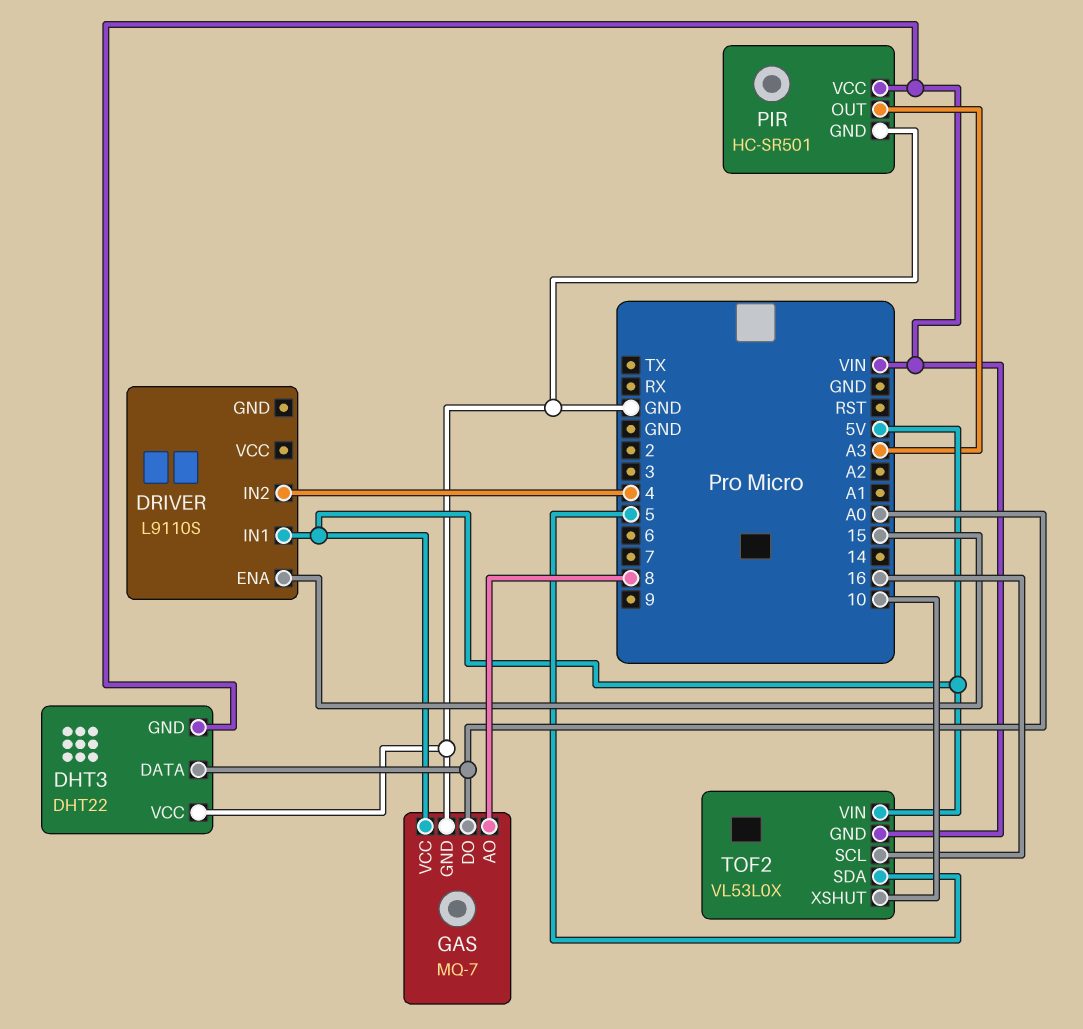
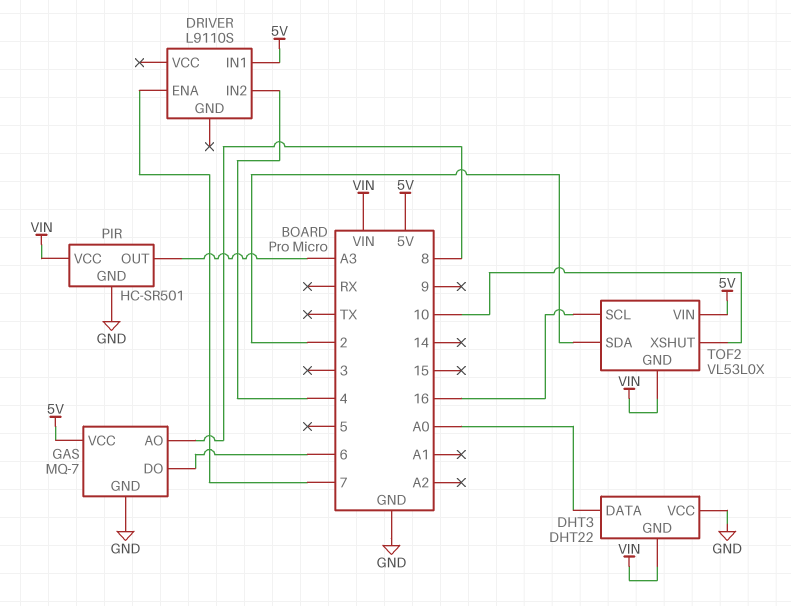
DRIVER pin ENA: 15 -> 7
GAS pin DO: A0 -> 6
TOF2 pin SDA: 5 -> 2

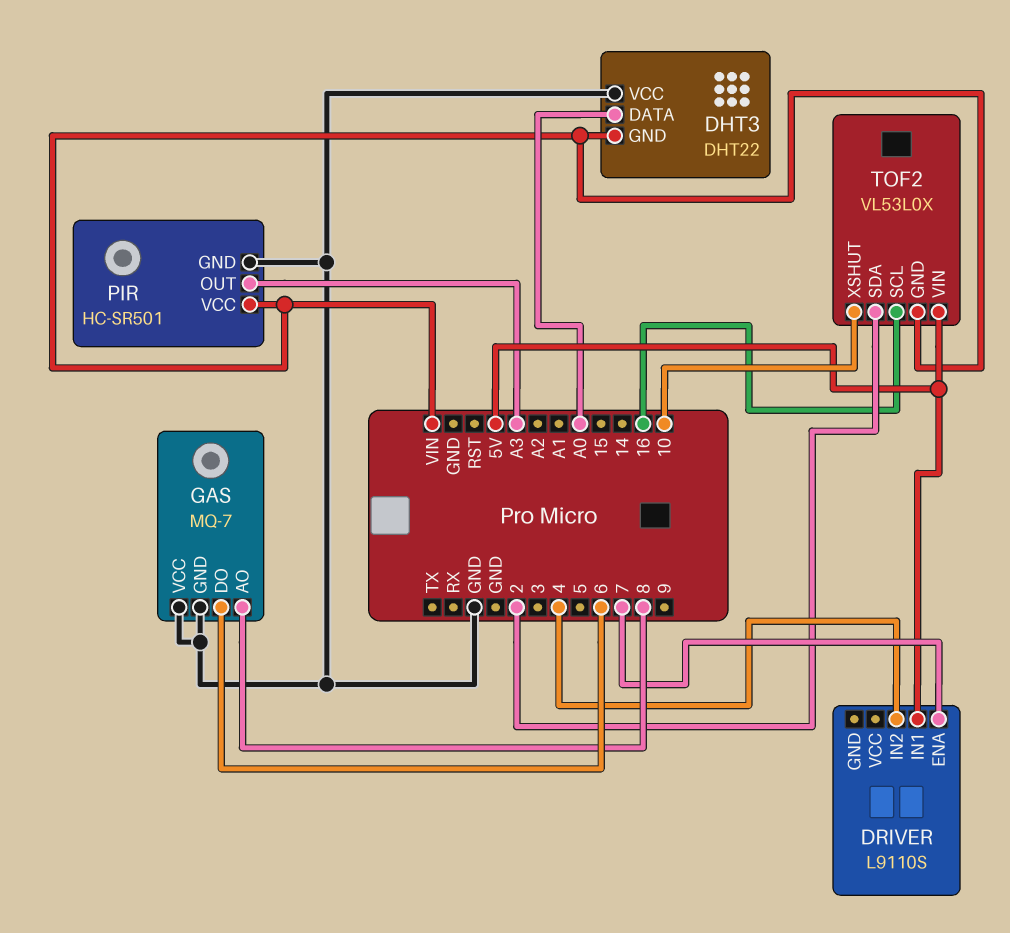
GAS pin VCC: 5V -> GND

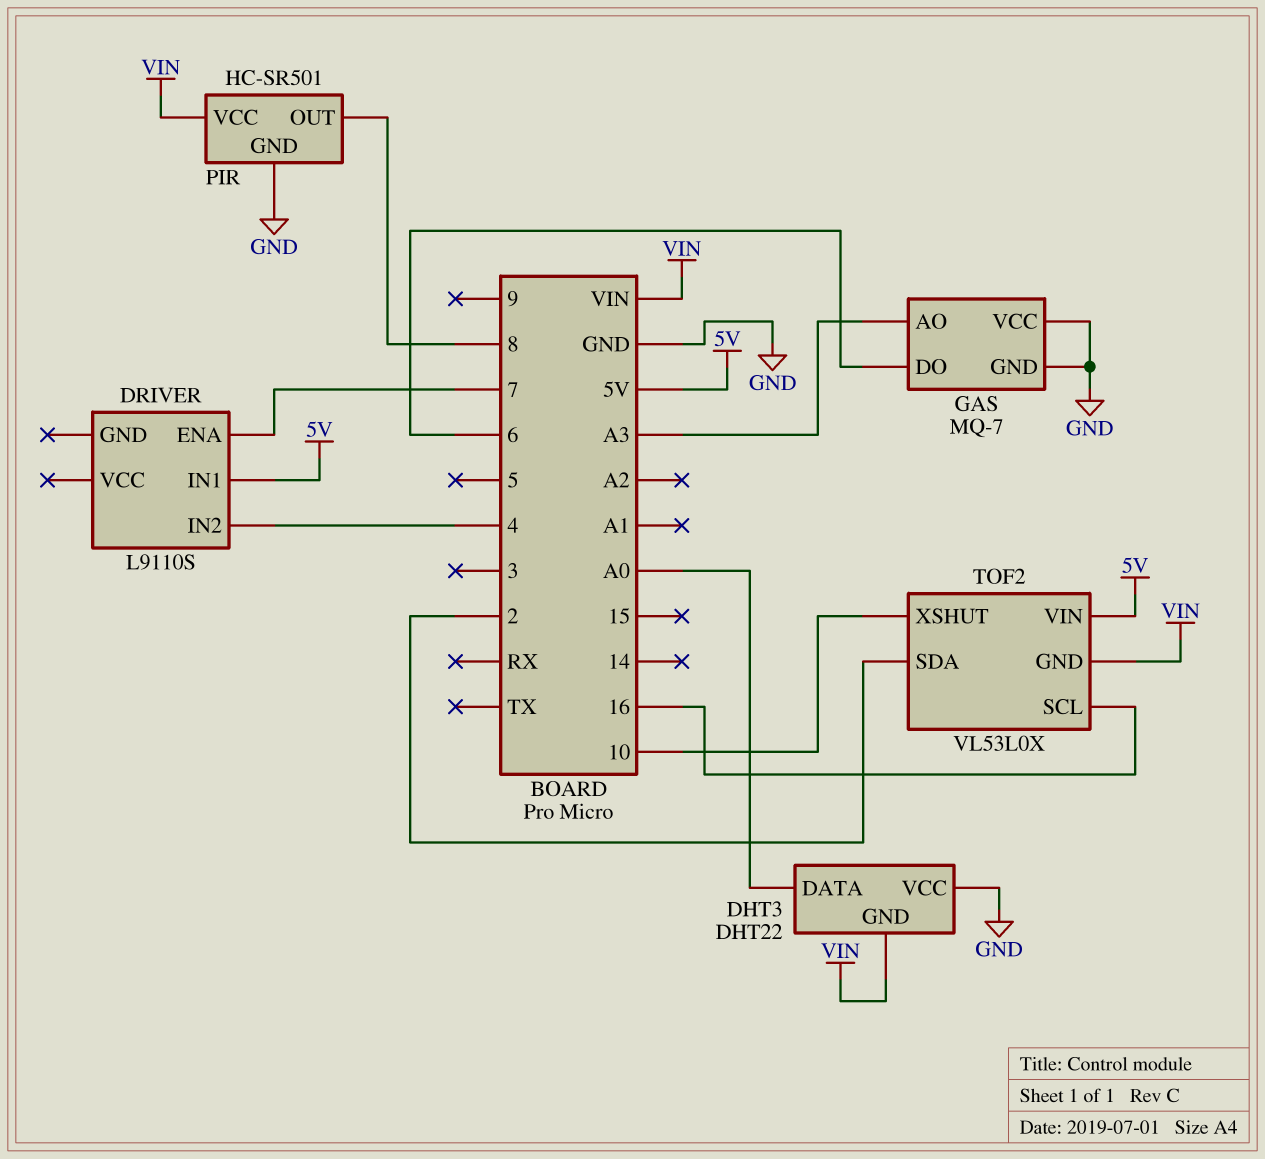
GAS pin AO: 8 -> A3
PIR pin OUT: A3 -> 8

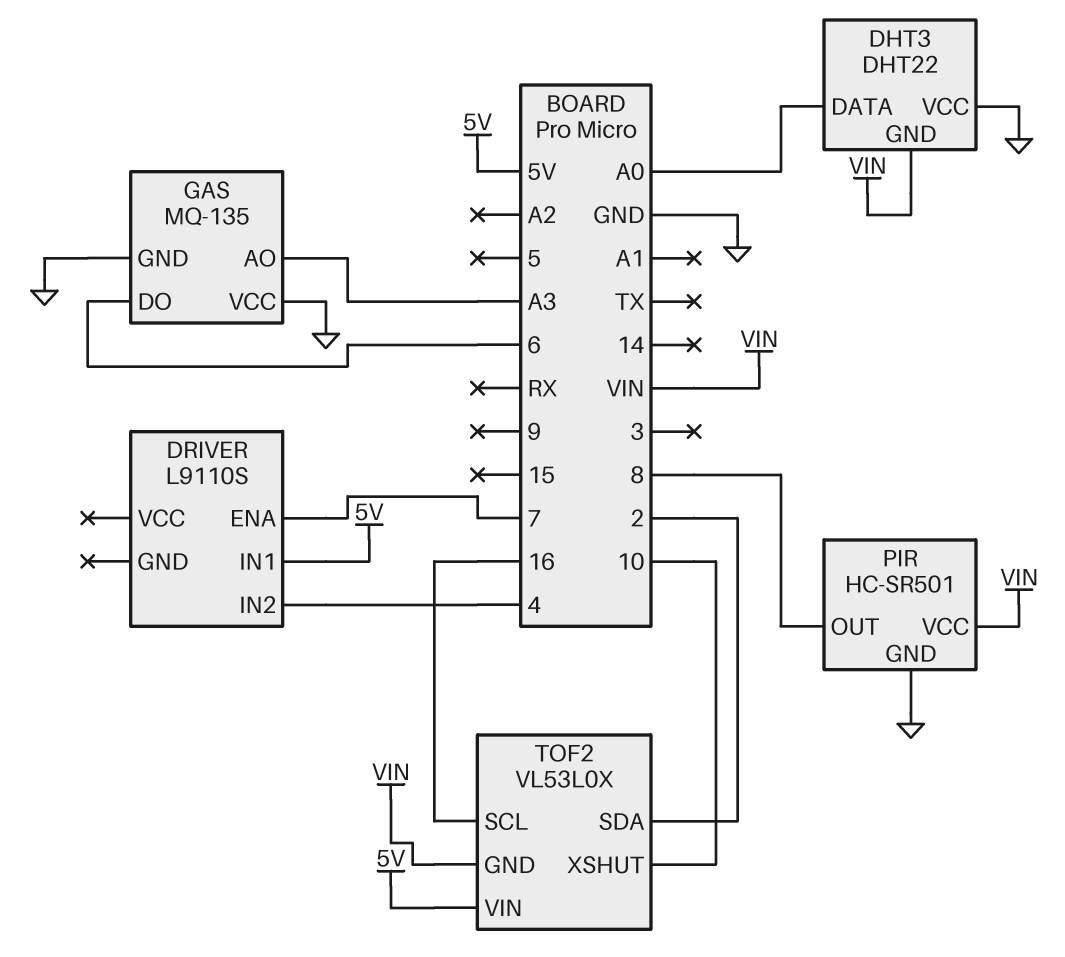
GAS: MQ-7 -> MQ-135

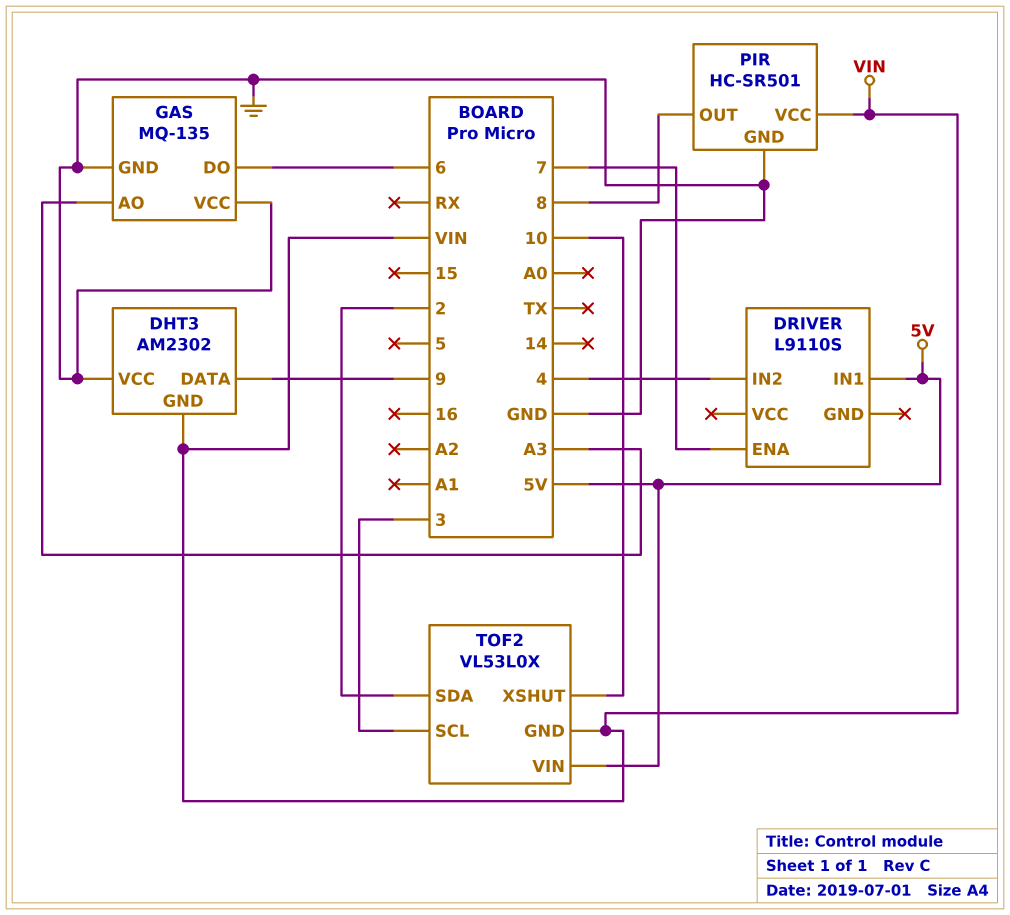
DHT3: DHT22 -> AM2302
DHT3 pin DATA: A0 -> 9
TOF2 pin SCL: 16 -> 3

